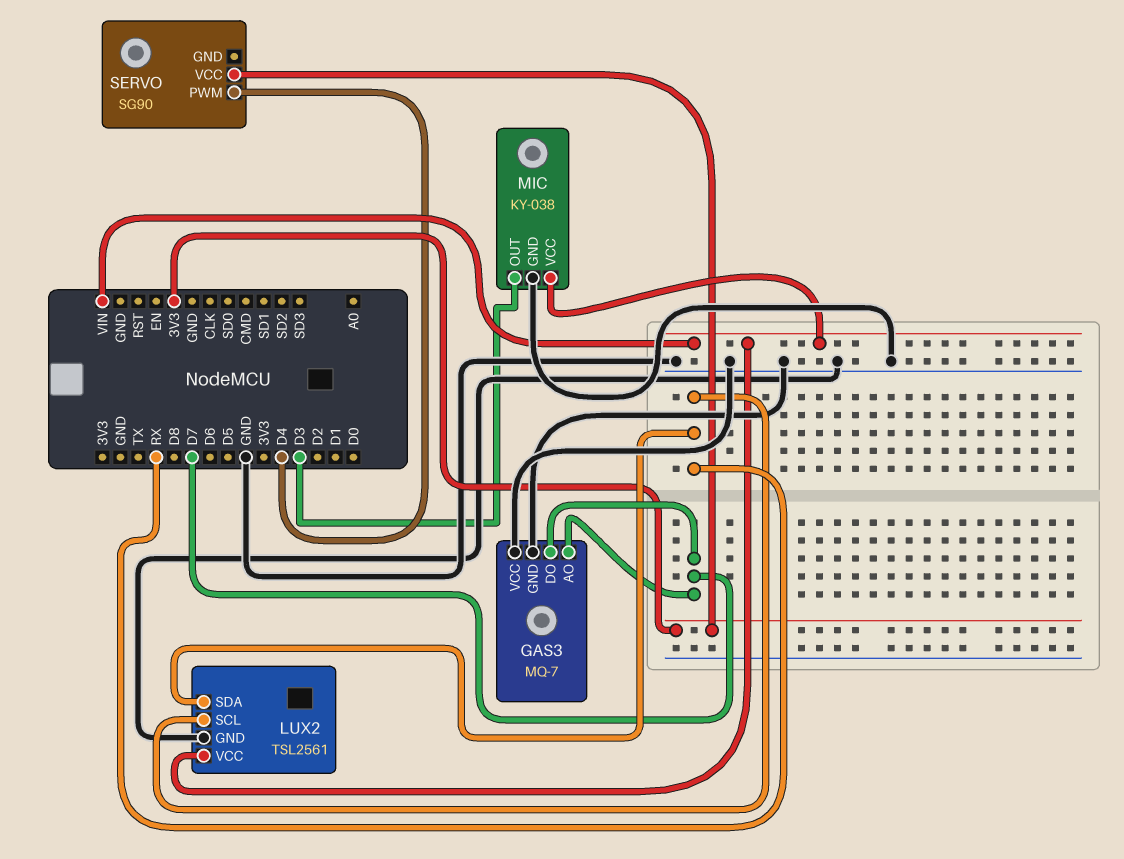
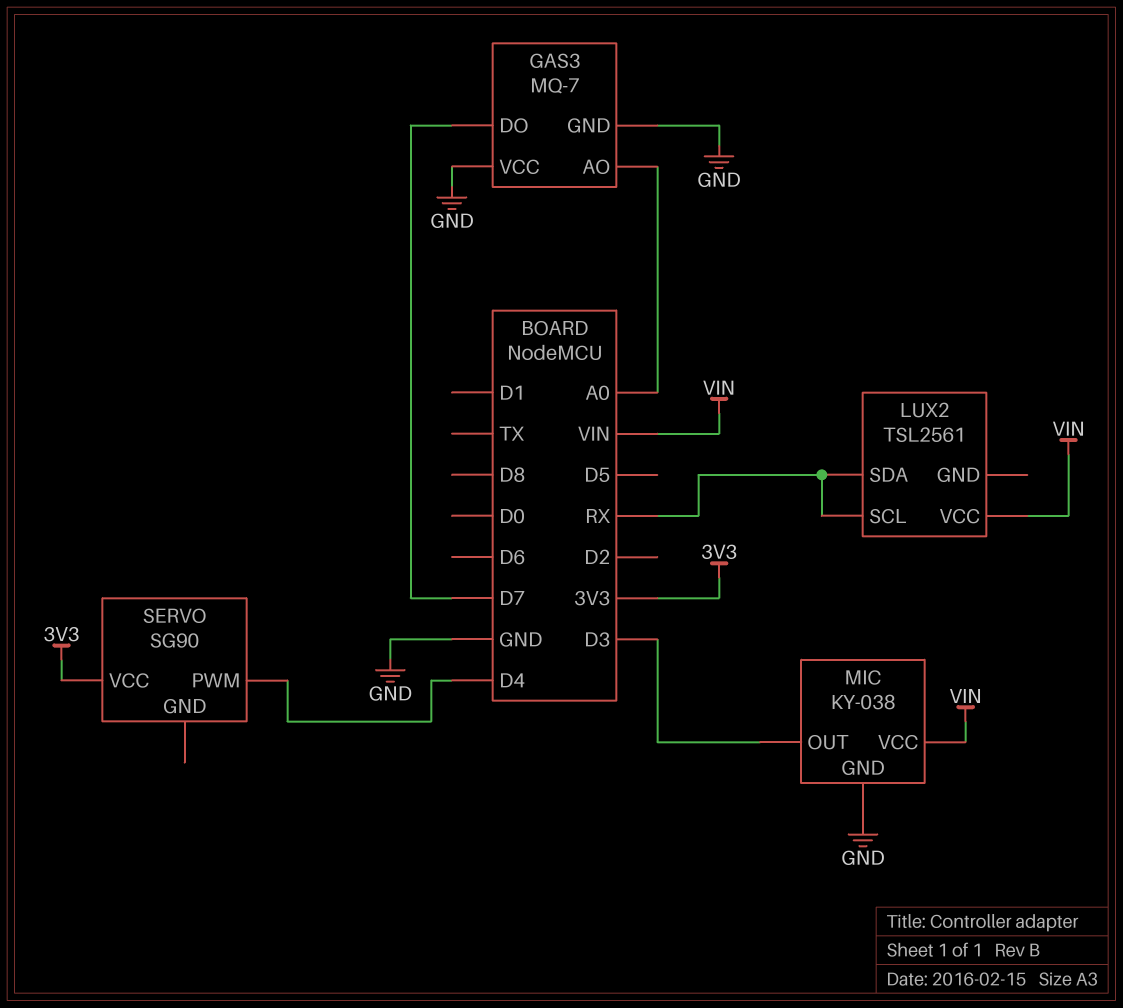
GAS3 pin AO: D7 -> A0
LUX2 pin GND: GND -> none

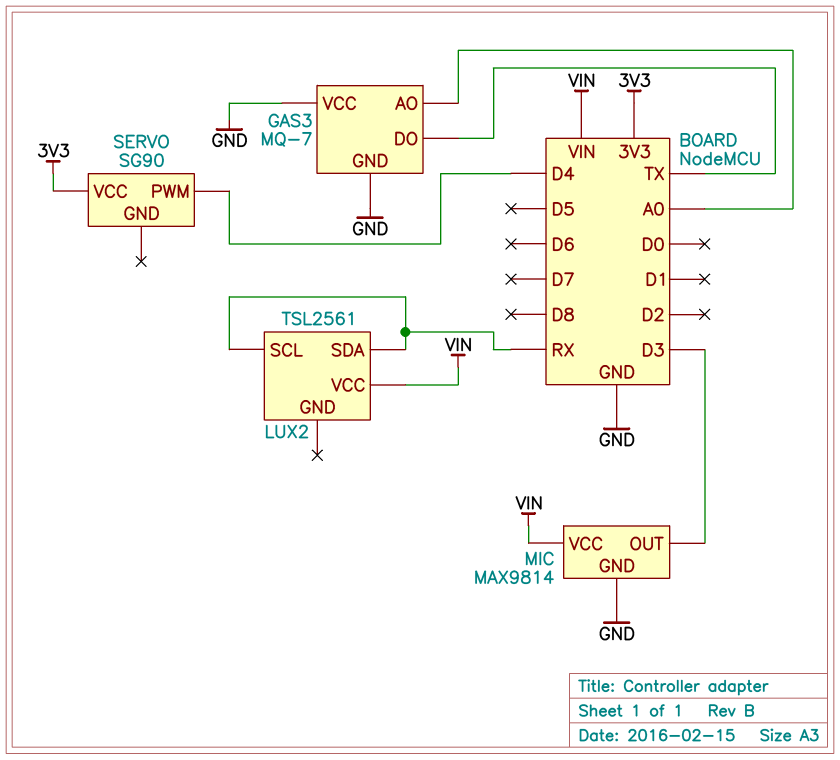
GAS3 pin DO: D7 -> TX
MIC: KY-038 -> MAX9814

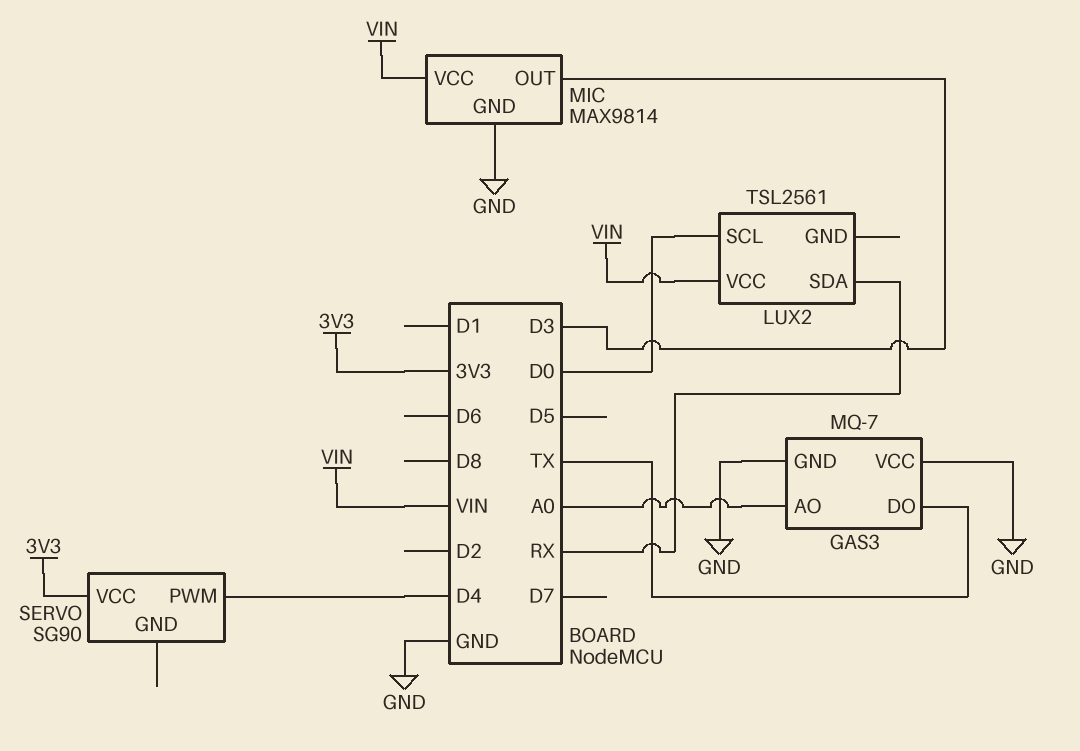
LUX2 pin SCL: RX -> D0

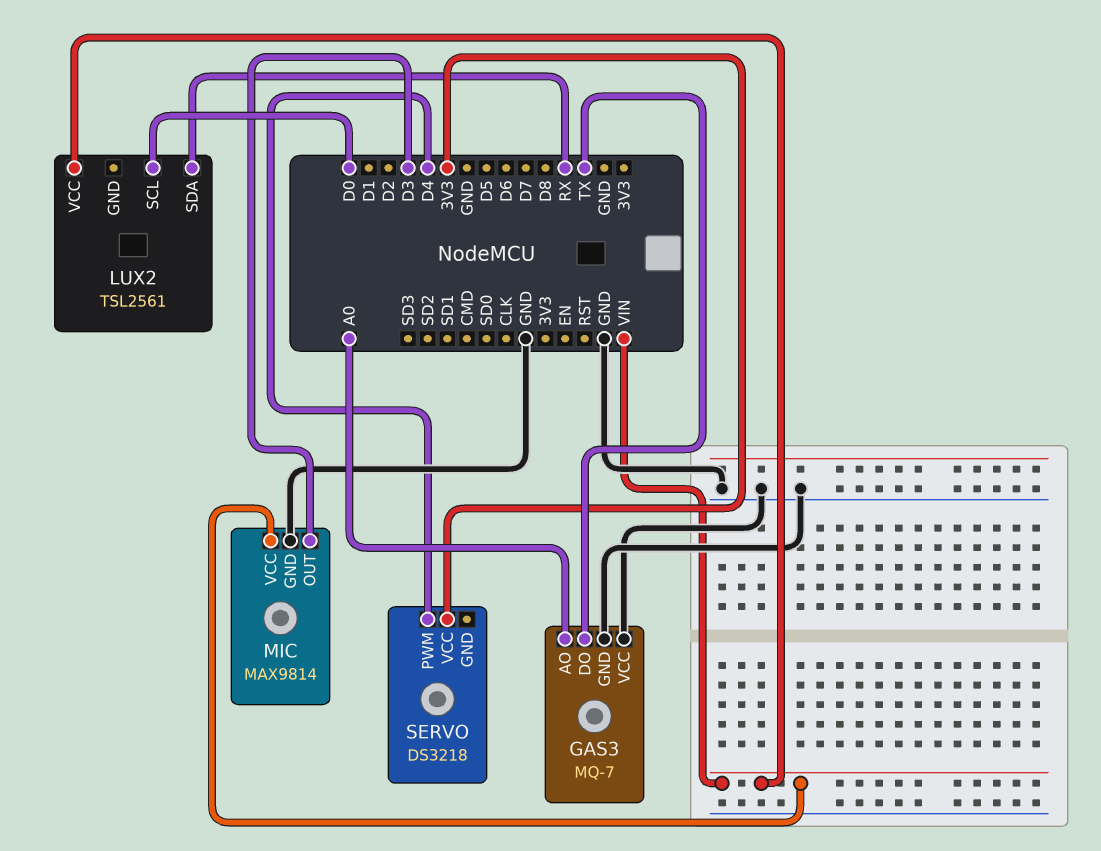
SERVO: SG90 -> DS3218

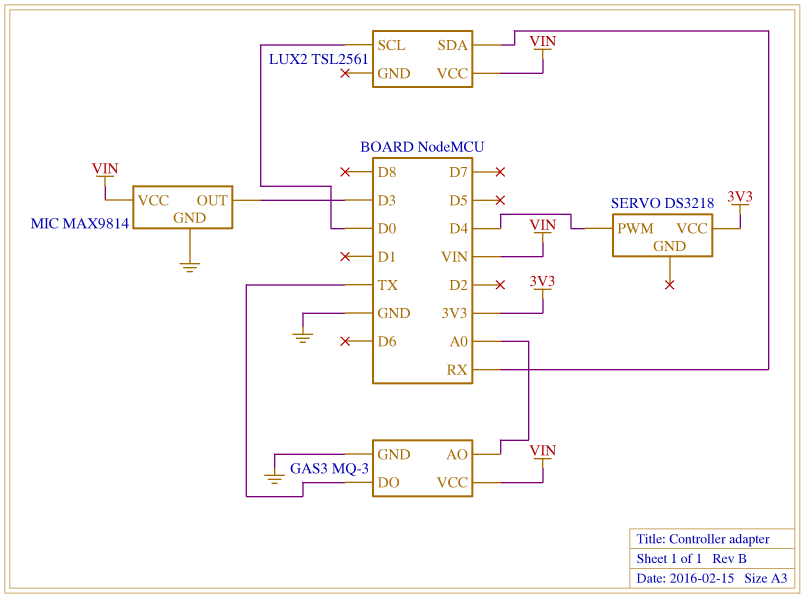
GAS3: MQ-7 -> MQ-3
GAS3 pin VCC: GND -> VIN

